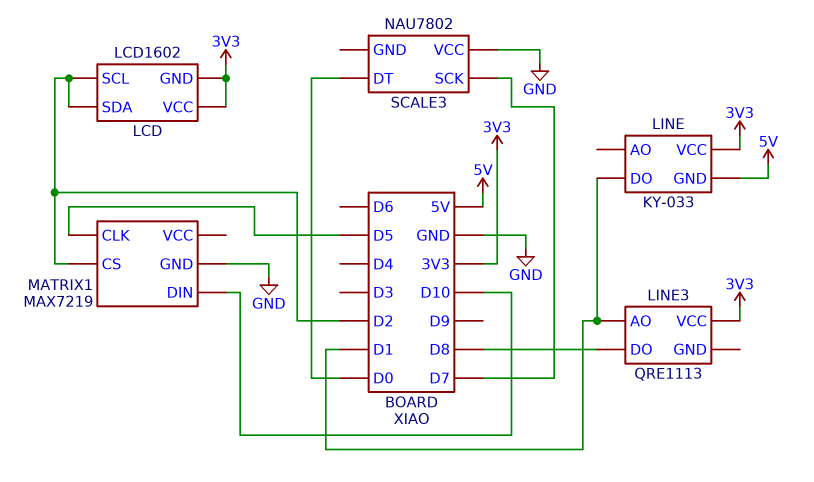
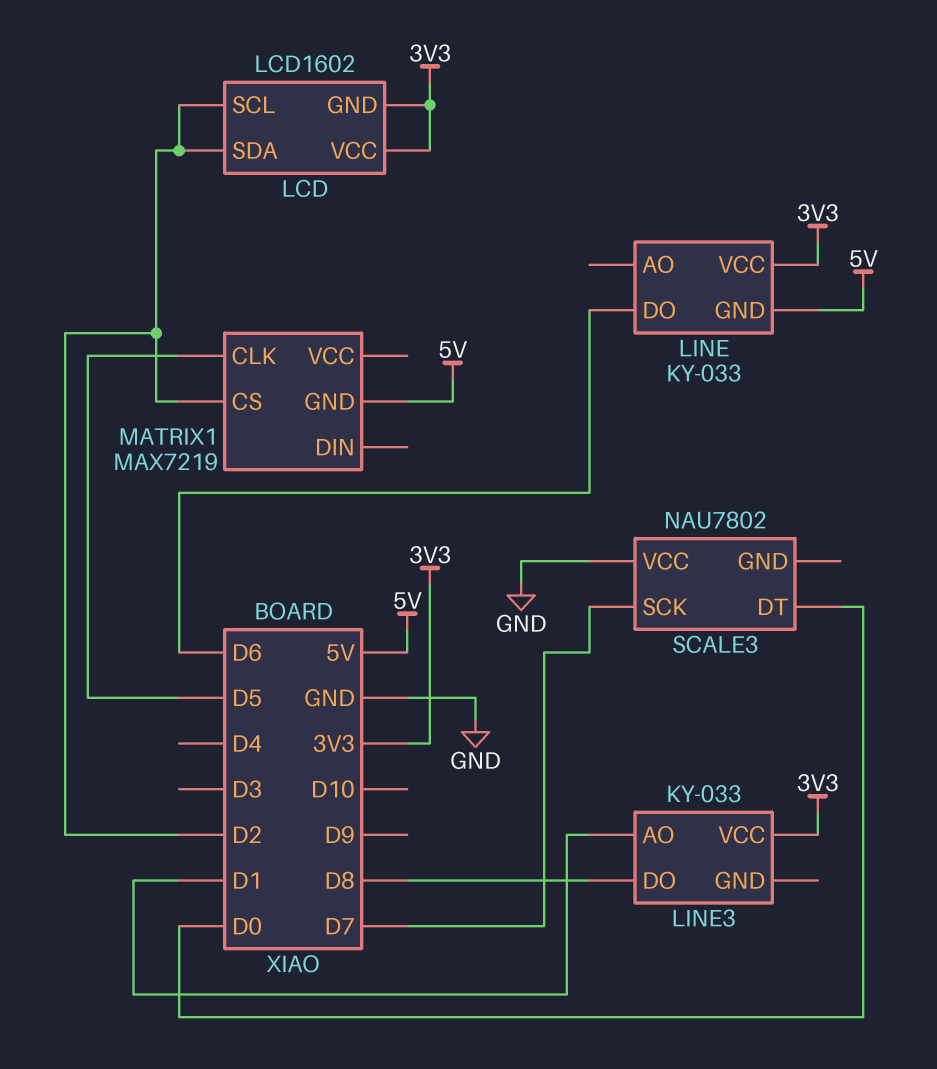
LINE pin DO: D1 -> D6
LINE3: QRE1113 -> KY-033
MATRIX1 pin DIN: D10 -> none
MATRIX1 pin GND: GND -> 5V

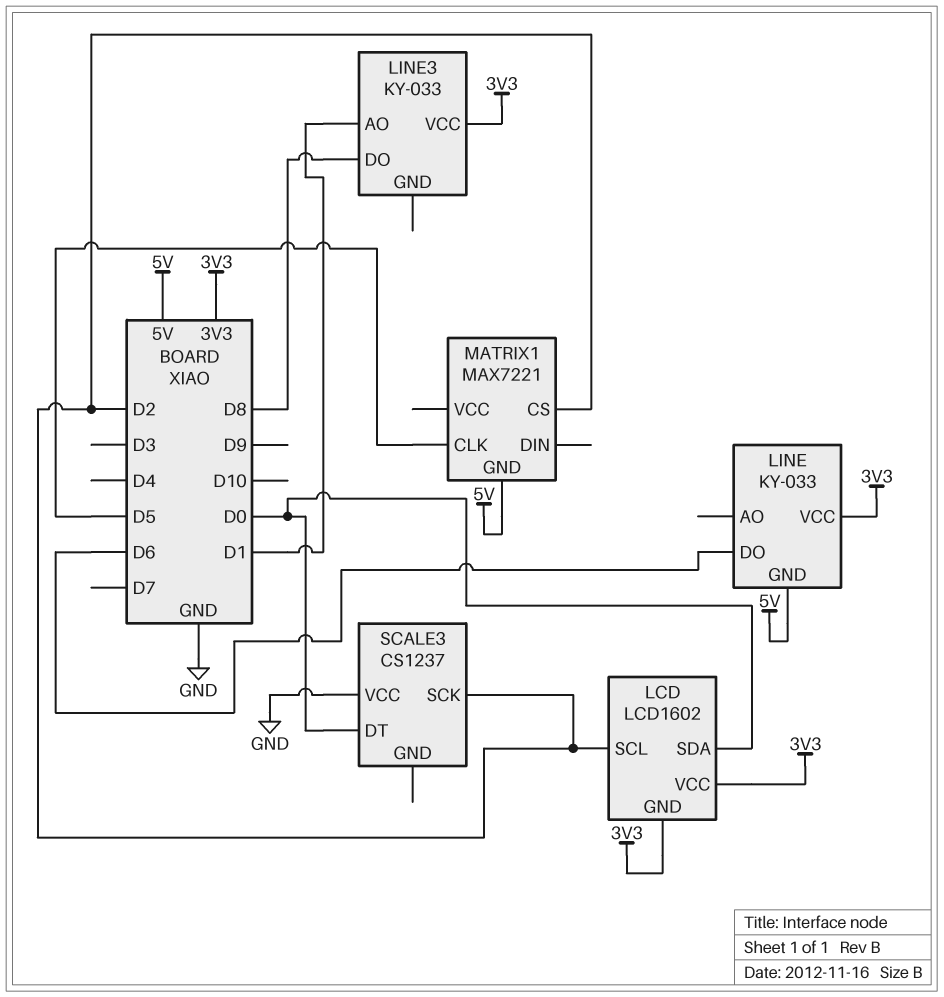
LCD pin SDA: D2 -> D0
MATRIX1: MAX7219 -> MAX7221
SCALE3: NAU7802 -> CS1237
SCALE3 pin SCK: D7 -> D2

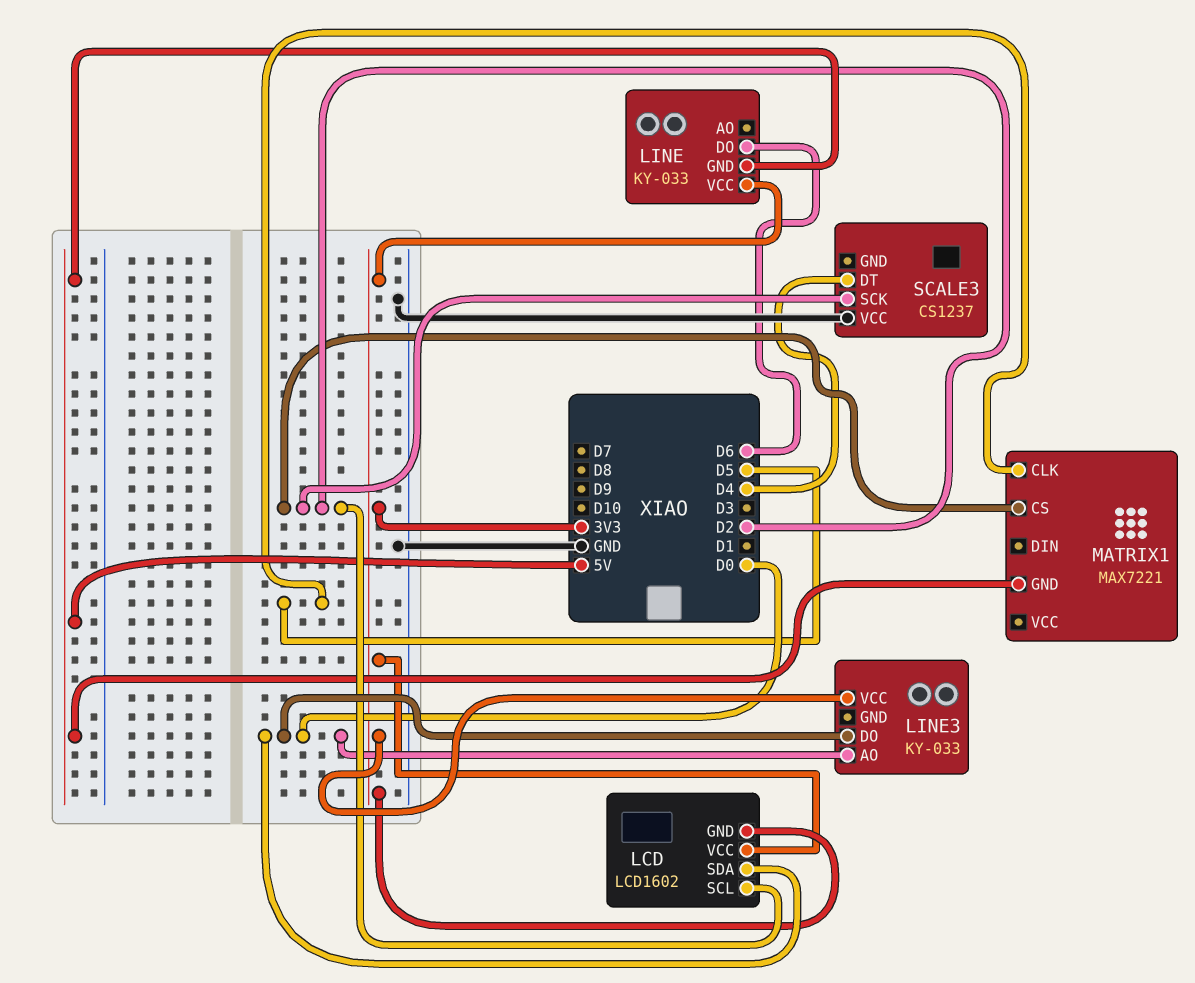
LINE3 pin AO: D1 -> D0
LINE3 pin DO: D8 -> D0
SCALE3 pin DT: D0 -> D4

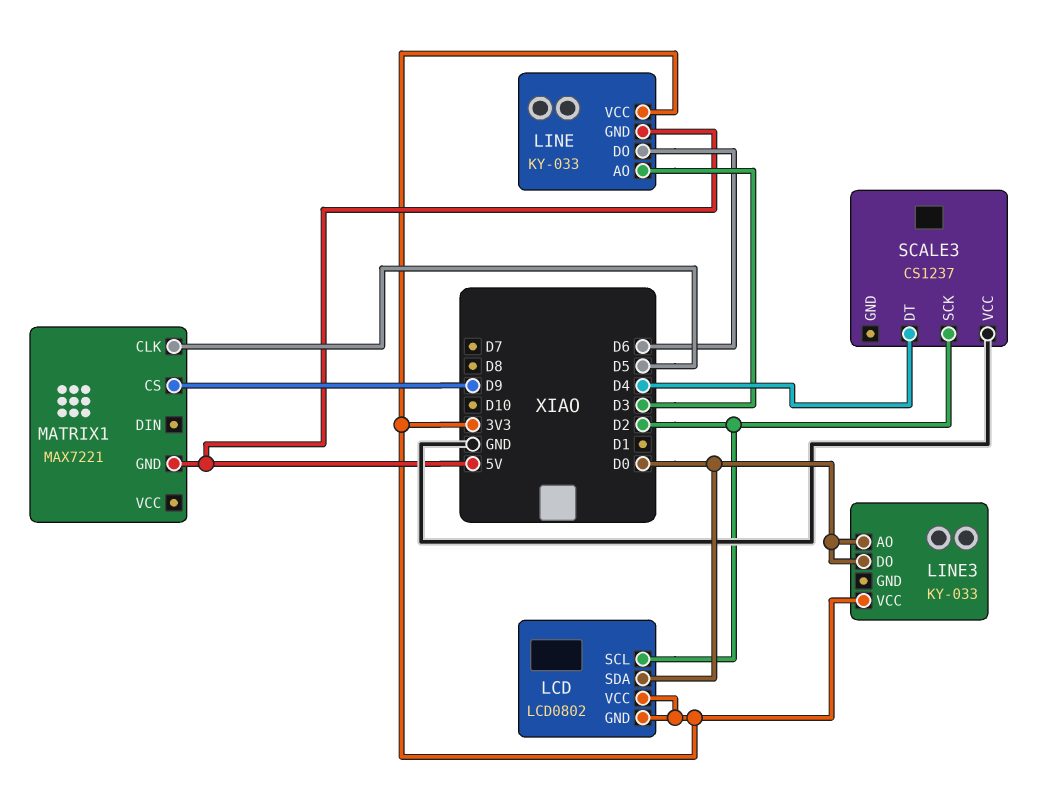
LCD: LCD1602 -> LCD0802
LINE pin AO: none -> D3
MATRIX1 pin CS: D2 -> D9

